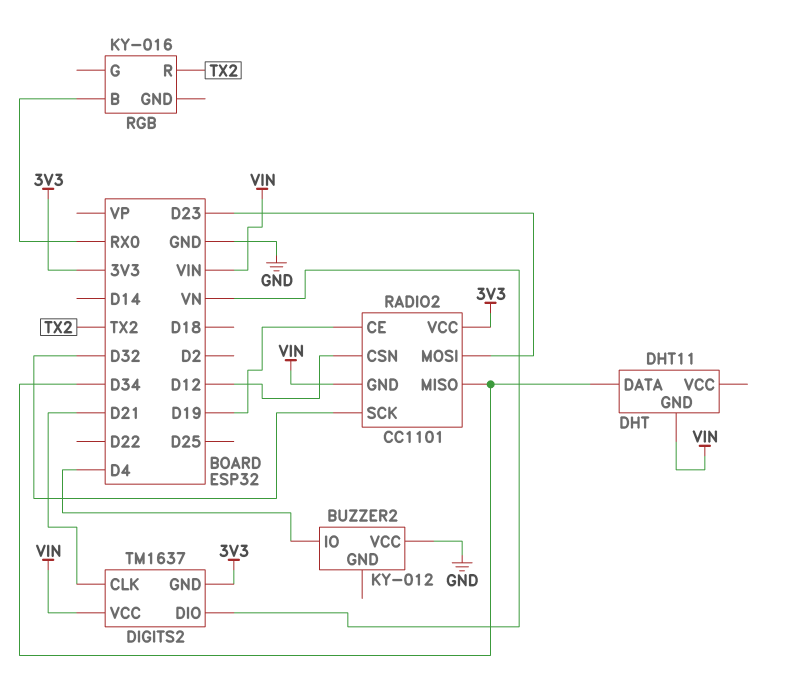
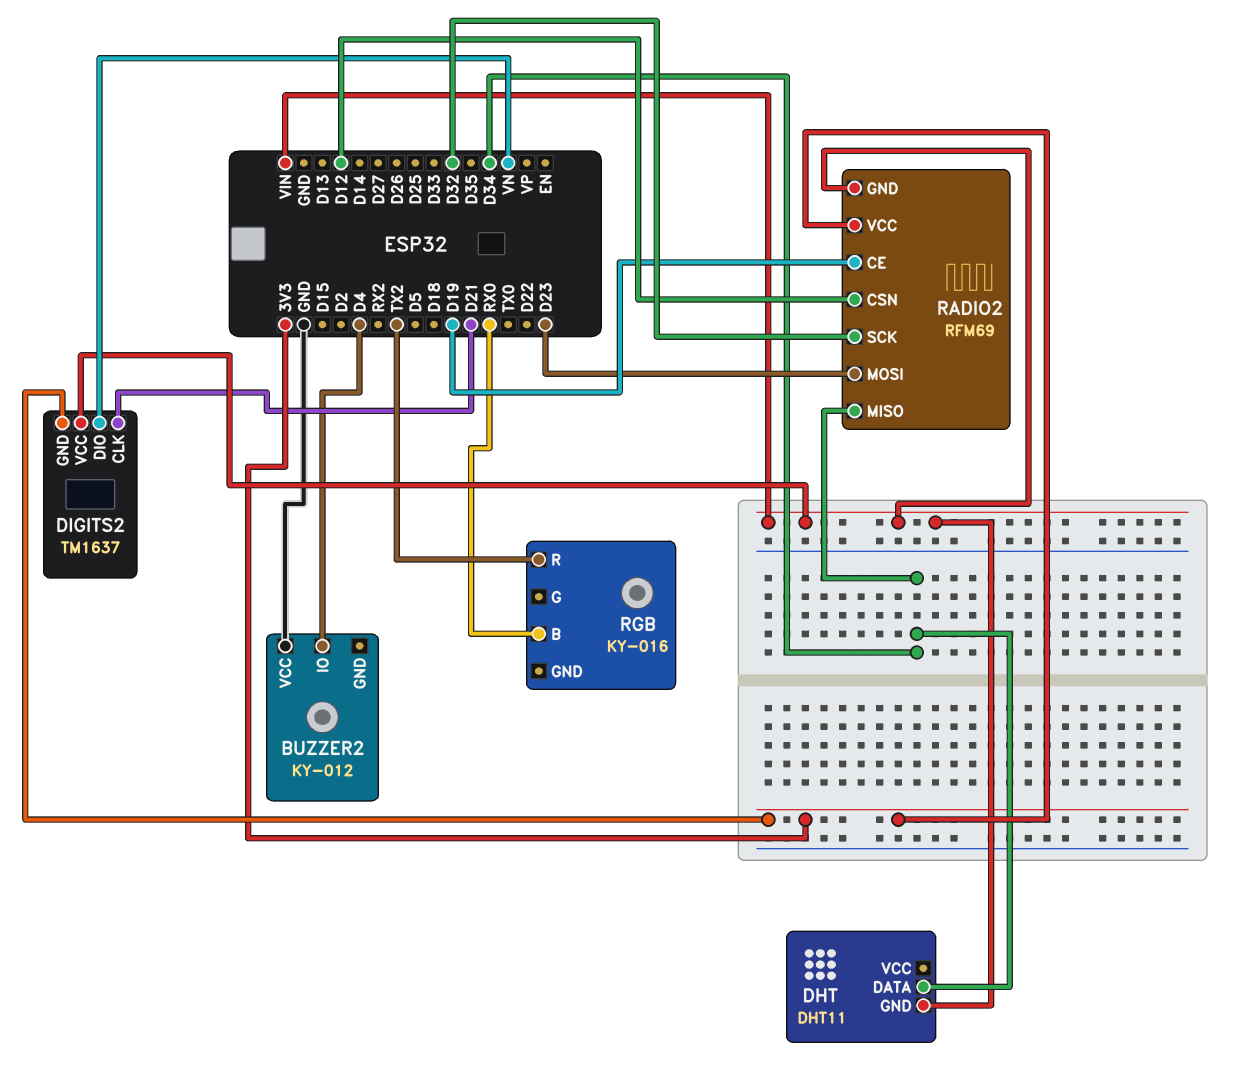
RADIO2: CC1101 -> RFM69

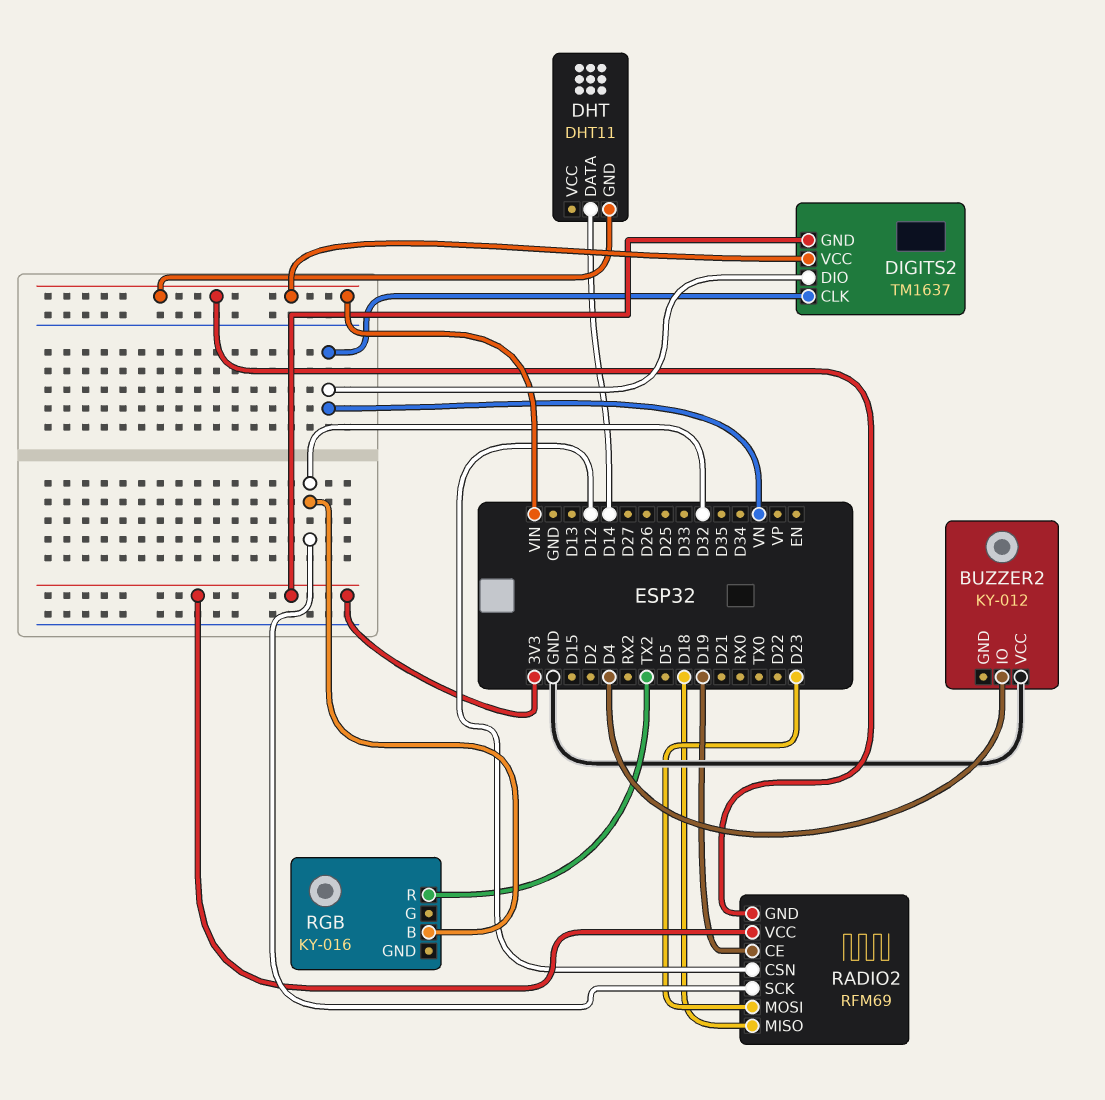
DHT pin DATA: D34 -> D14
DIGITS2 pin CLK: D21 -> VN
RADIO2 pin MISO: D34 -> D18
RGB pin B: RX0 -> D32

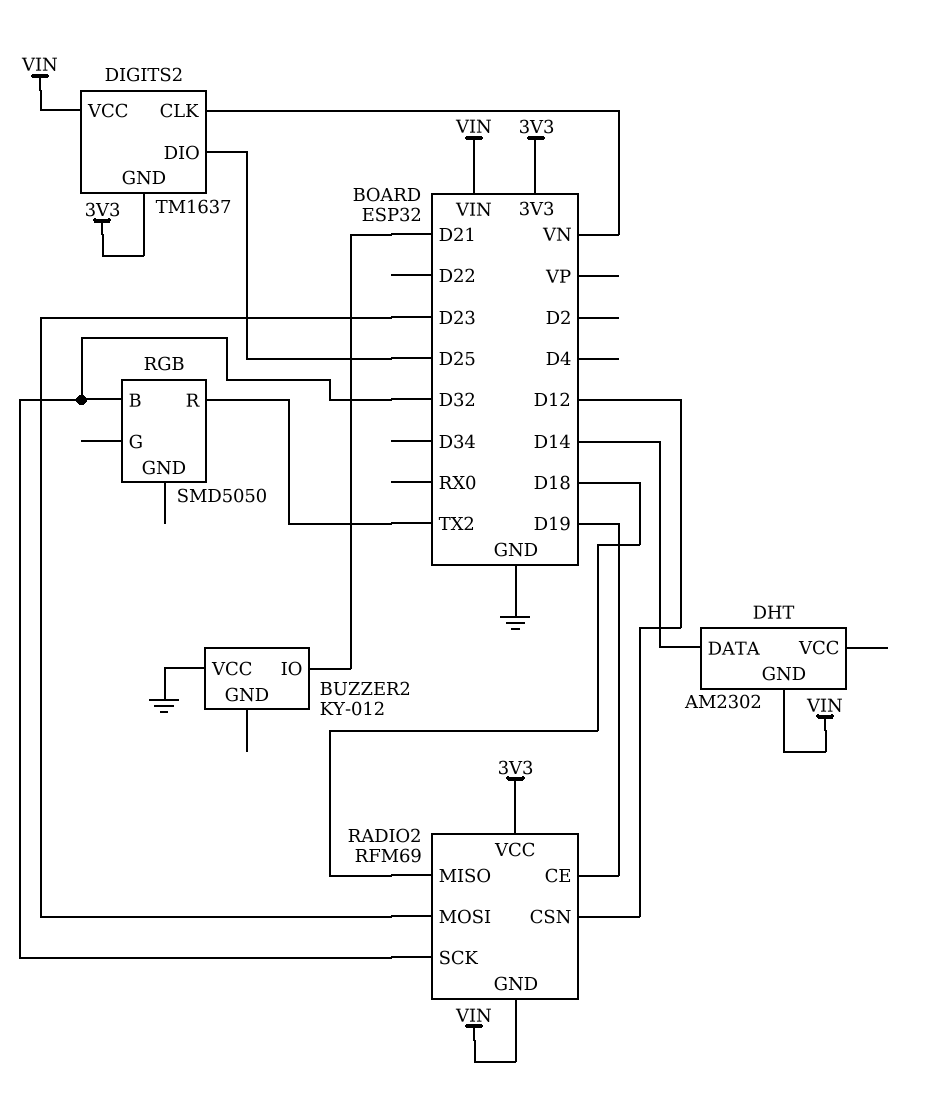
BUZZER2 pin IO: D4 -> D21
DHT: DHT11 -> AM2302
DIGITS2 pin DIO: VN -> D25
RGB: KY-016 -> SMD5050

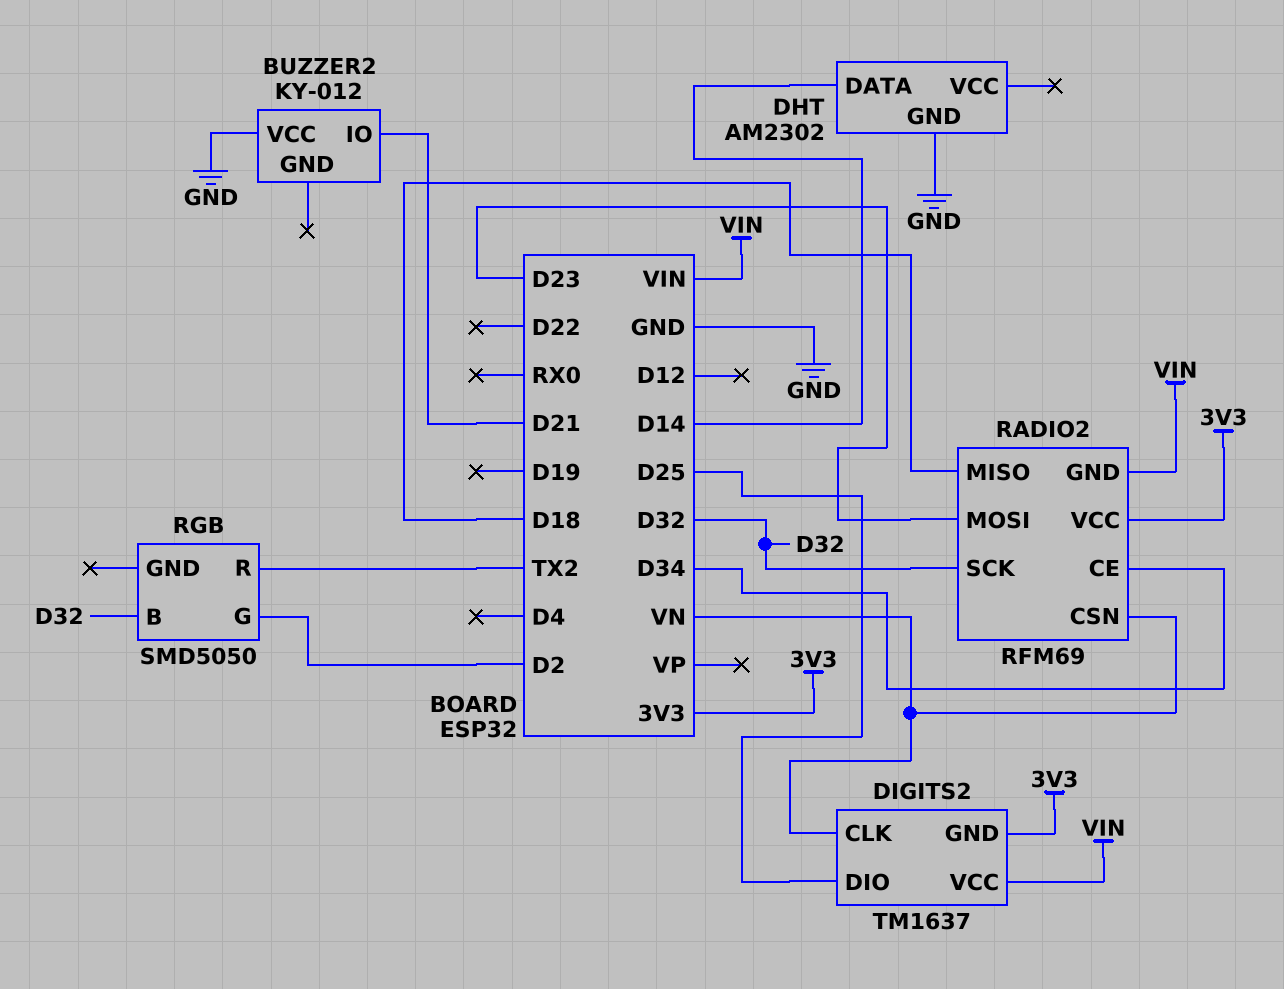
DHT pin GND: VIN -> GND
RADIO2 pin CE: D19 -> D34
RADIO2 pin CSN: D12 -> VN
RGB pin G: none -> D2

